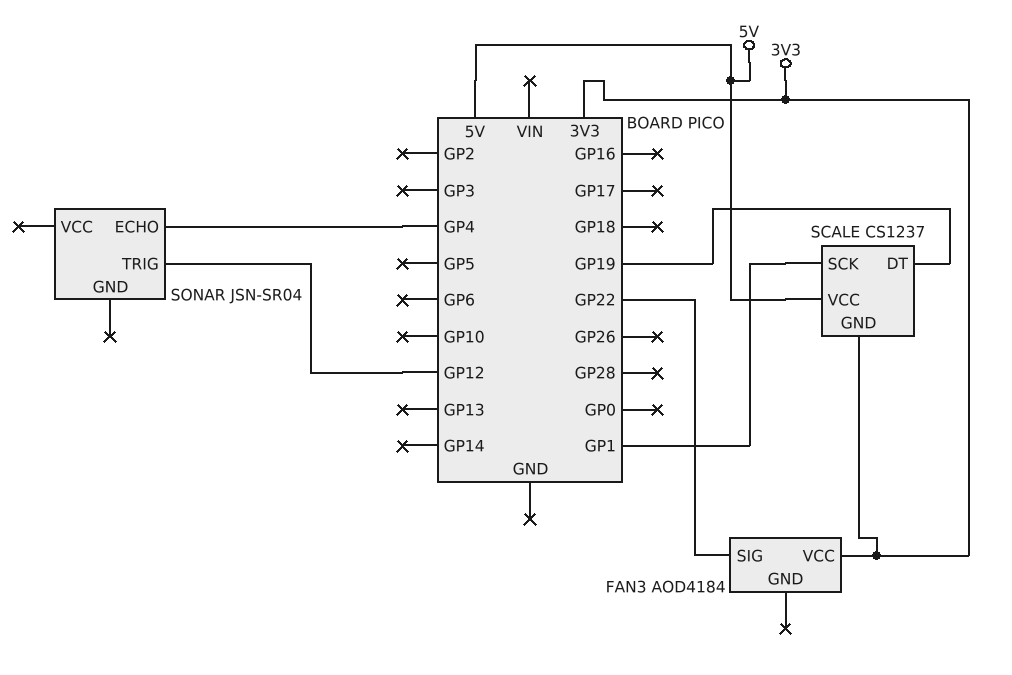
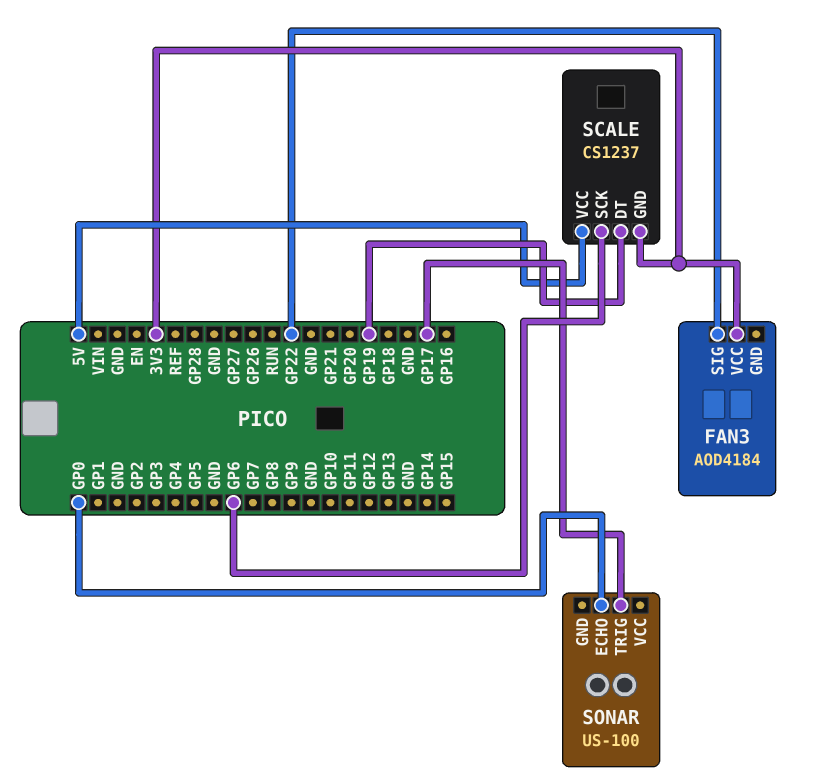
SCALE pin SCK: GP1 -> GP6
SONAR: JSN-SR04 -> US-100
SONAR pin ECHO: GP4 -> GP0
SONAR pin TRIG: GP12 -> GP17

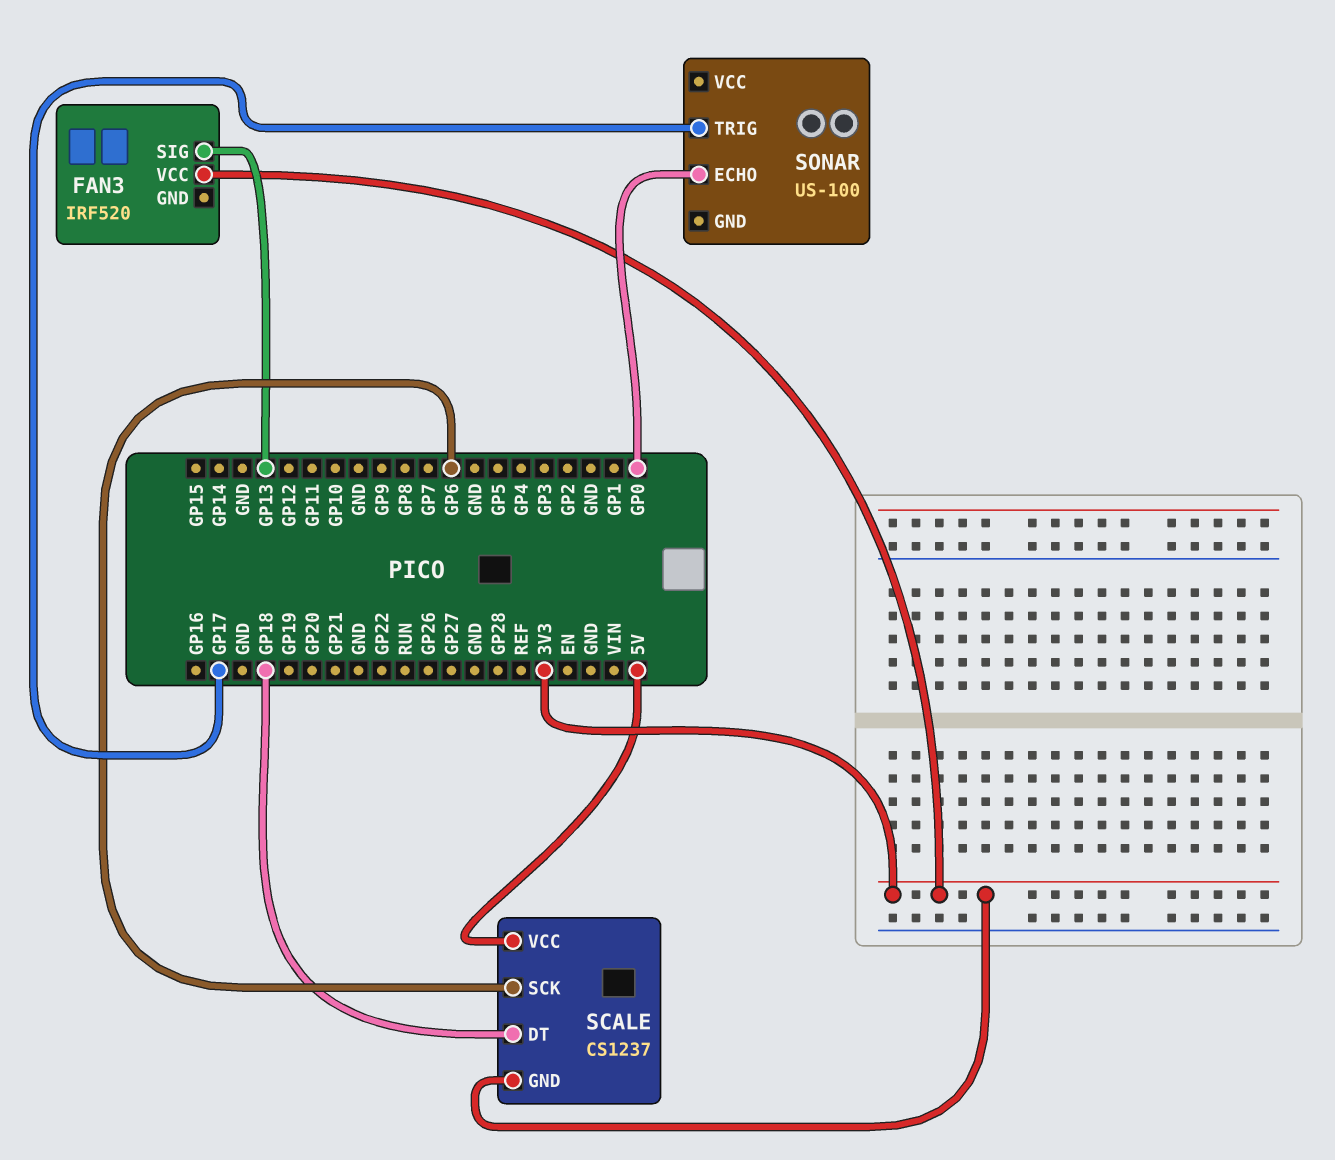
FAN3: AOD4184 -> IRF520
FAN3 pin SIG: GP22 -> GP13
SCALE pin DT: GP19 -> GP18

